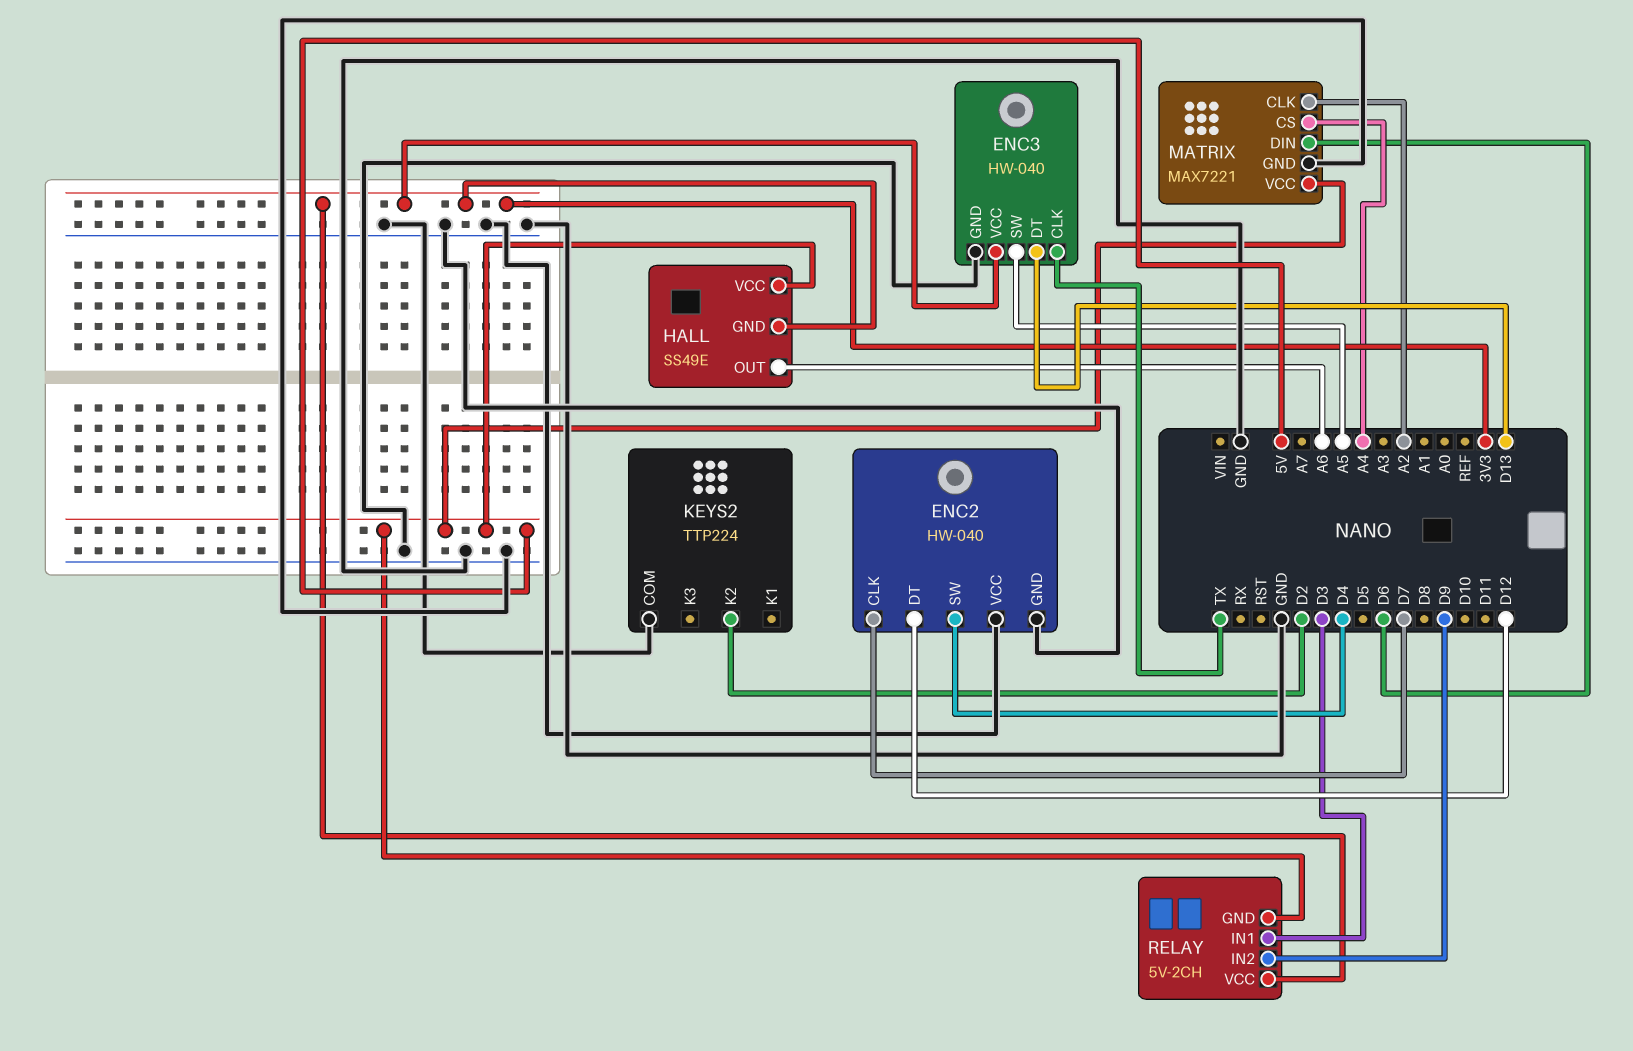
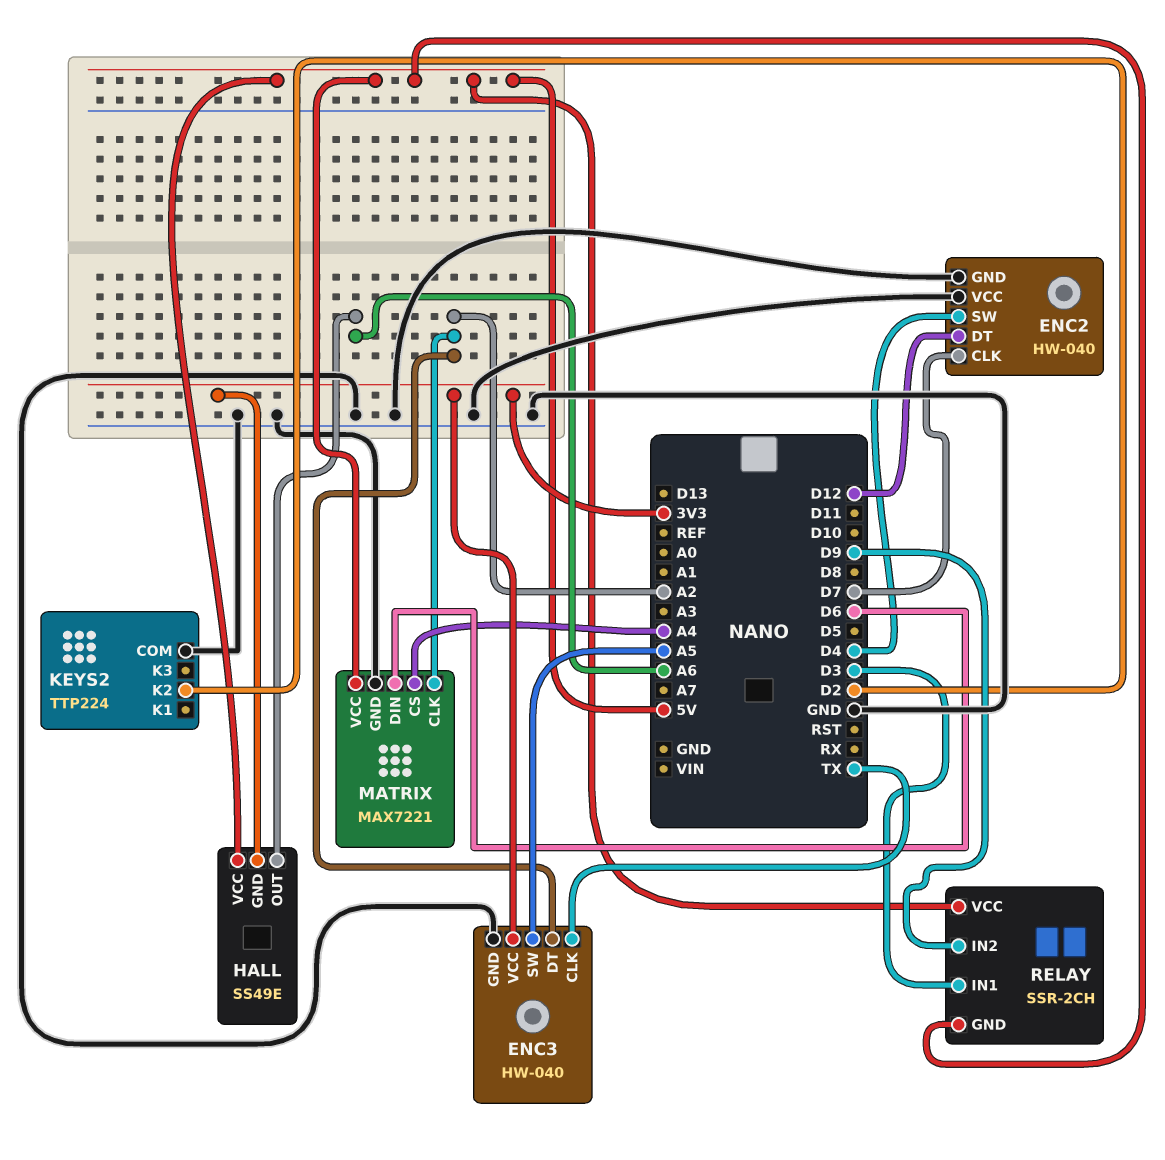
ENC3 pin DT: D13 -> A2
RELAY: 5V-2CH -> SSR-2CH
RELAY pin VCC: 3V3 -> 5V

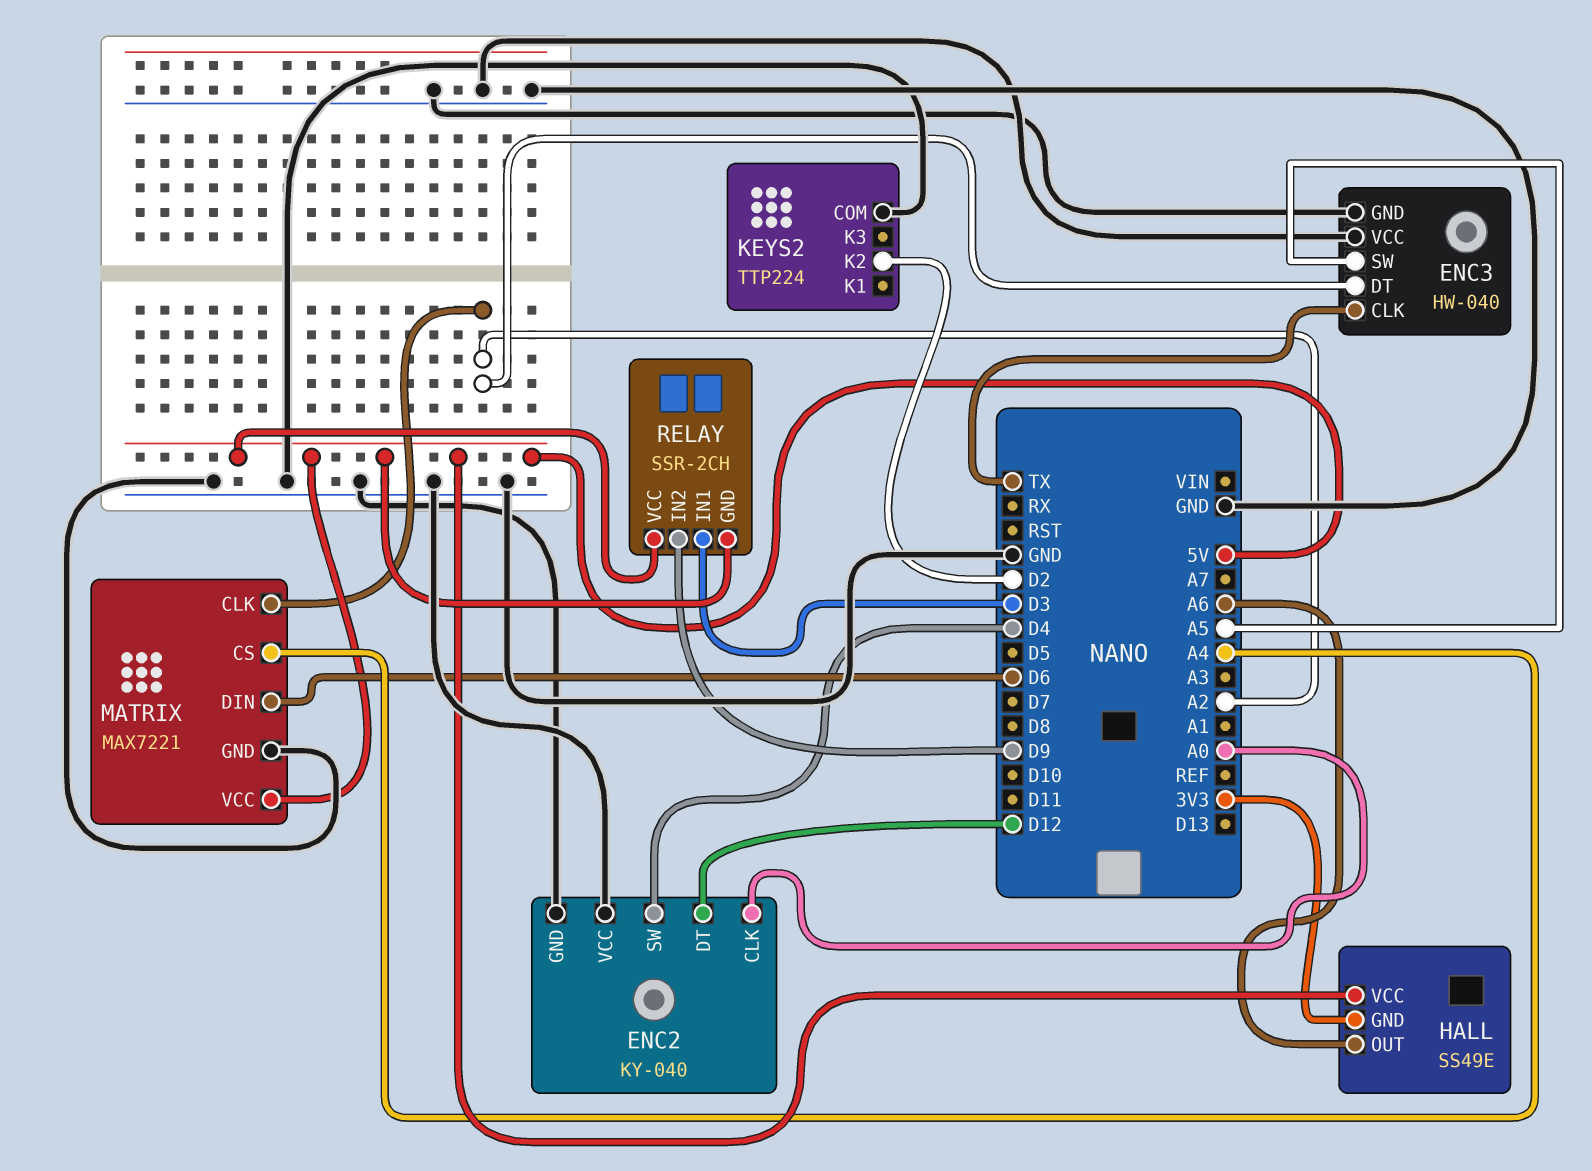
ENC2: HW-040 -> KY-040
ENC2 pin CLK: D7 -> A0
ENC3 pin VCC: 3V3 -> GND

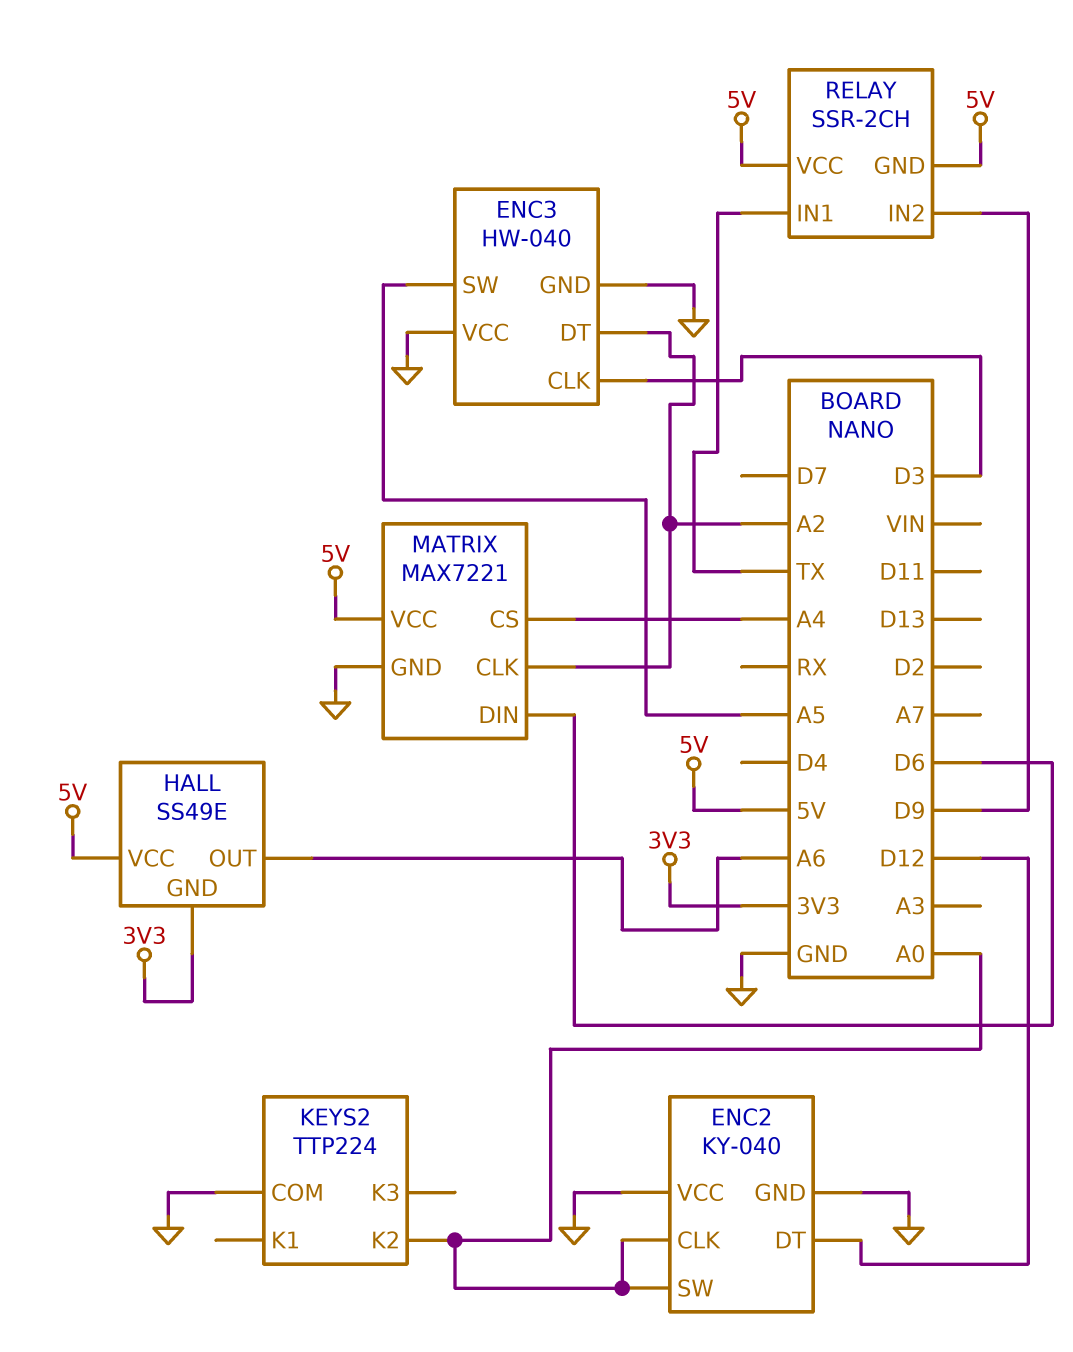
ENC2 pin SW: D4 -> A0
ENC3 pin CLK: TX -> D3
KEYS2 pin K2: D2 -> A0
RELAY pin IN1: D3 -> TX

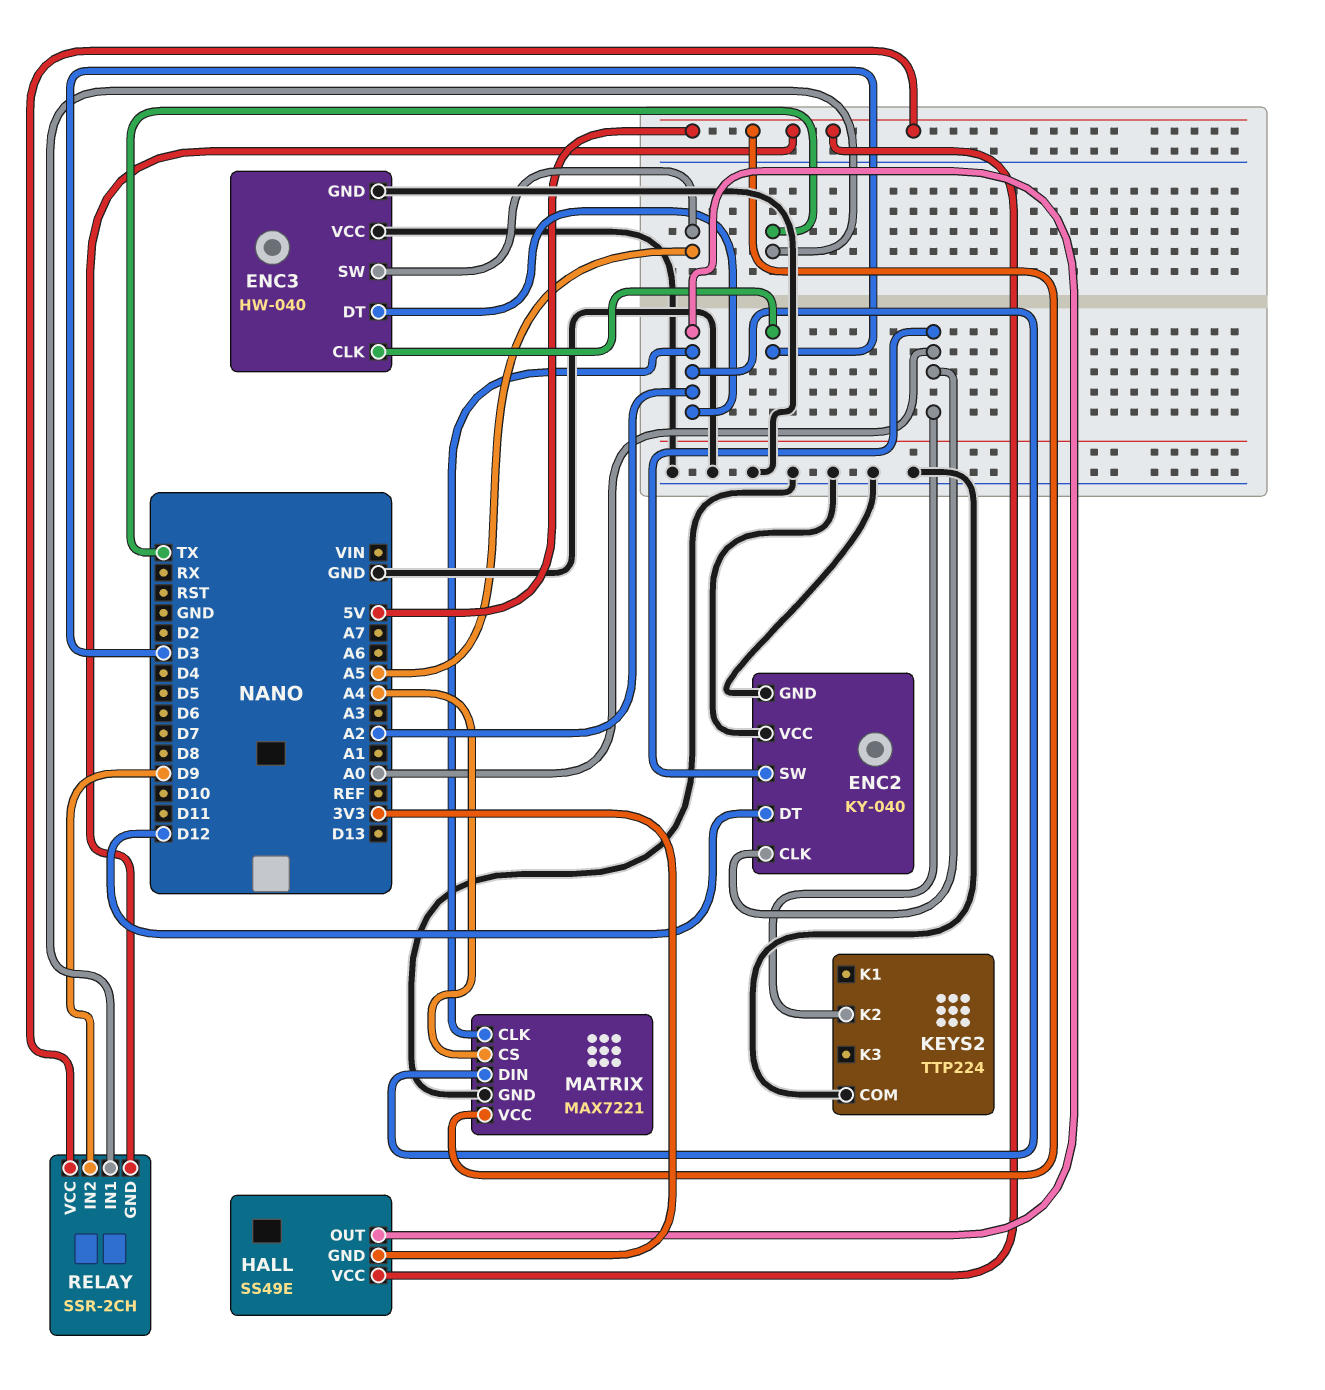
HALL pin OUT: A6 -> A2
MATRIX pin DIN: D6 -> A2

